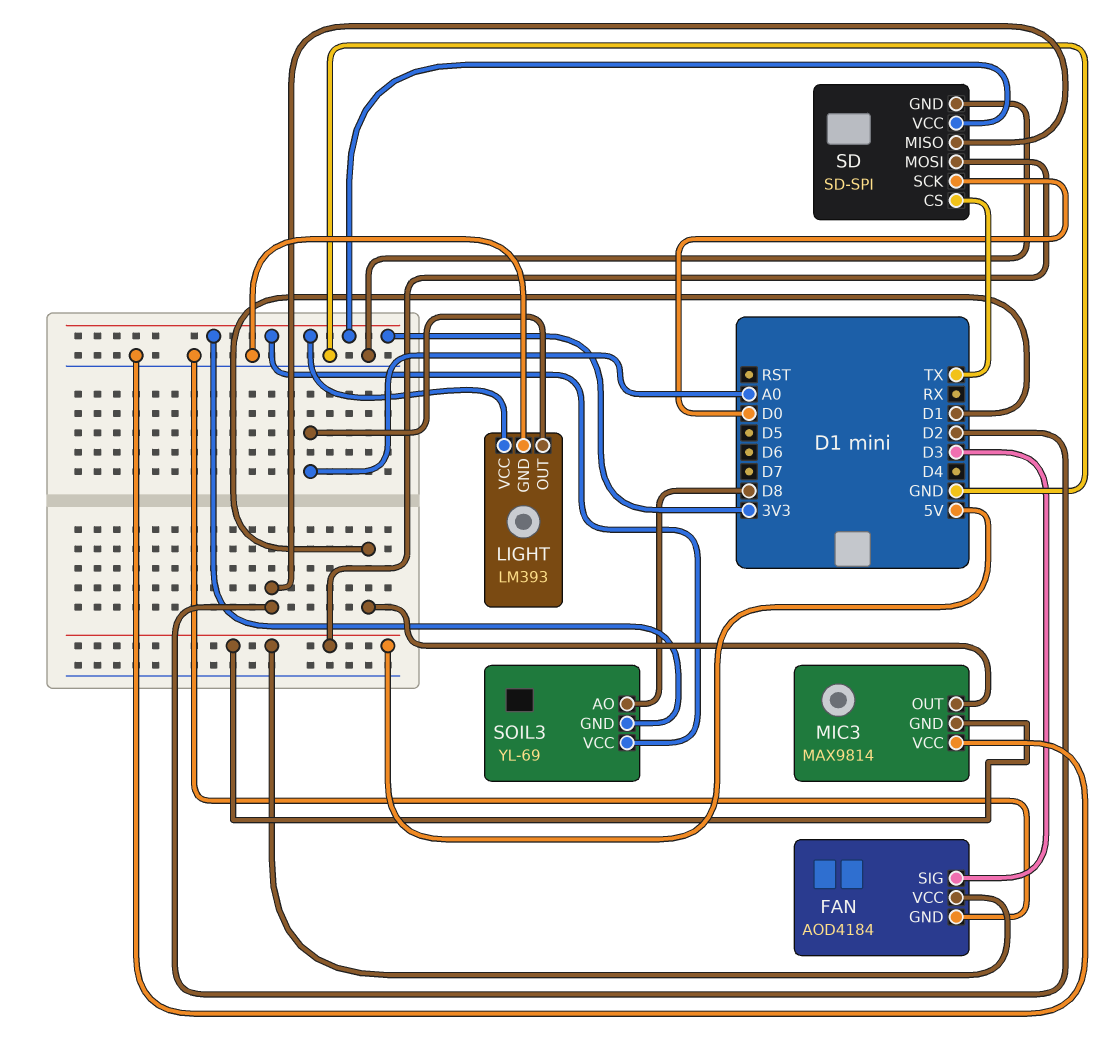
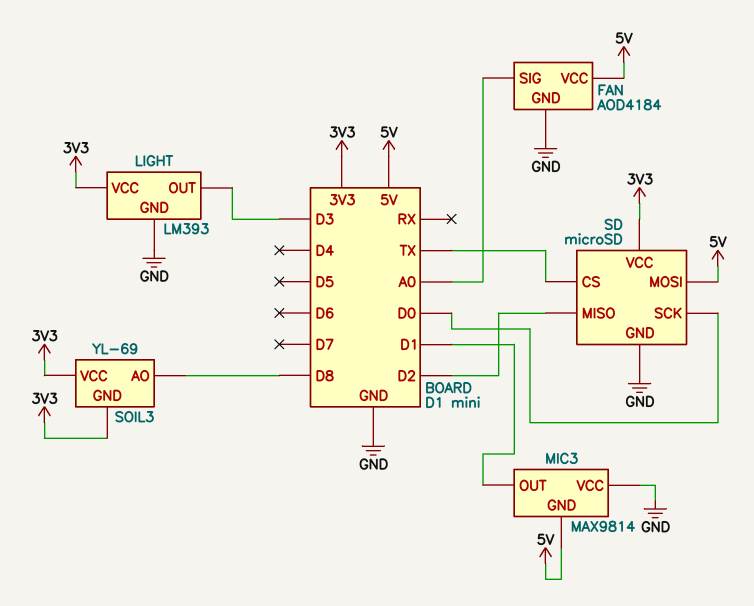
FAN pin SIG: D3 -> A0
LIGHT pin OUT: A0 -> D3
SD: SD-SPI -> microSD

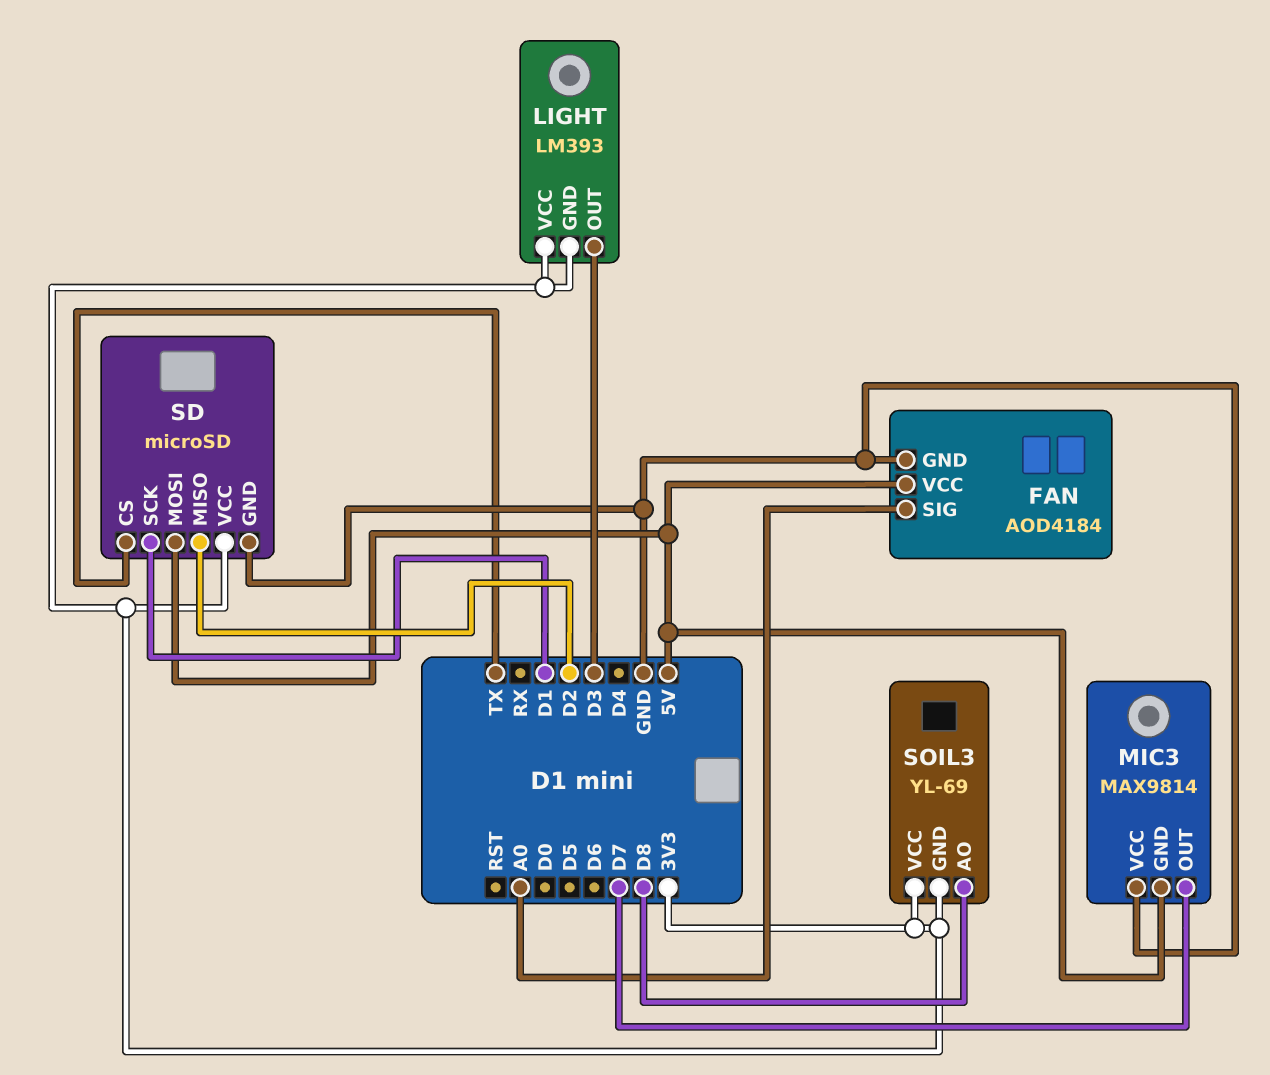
LIGHT pin GND: GND -> 3V3
MIC3 pin OUT: D1 -> D7
SD pin SCK: D0 -> D1

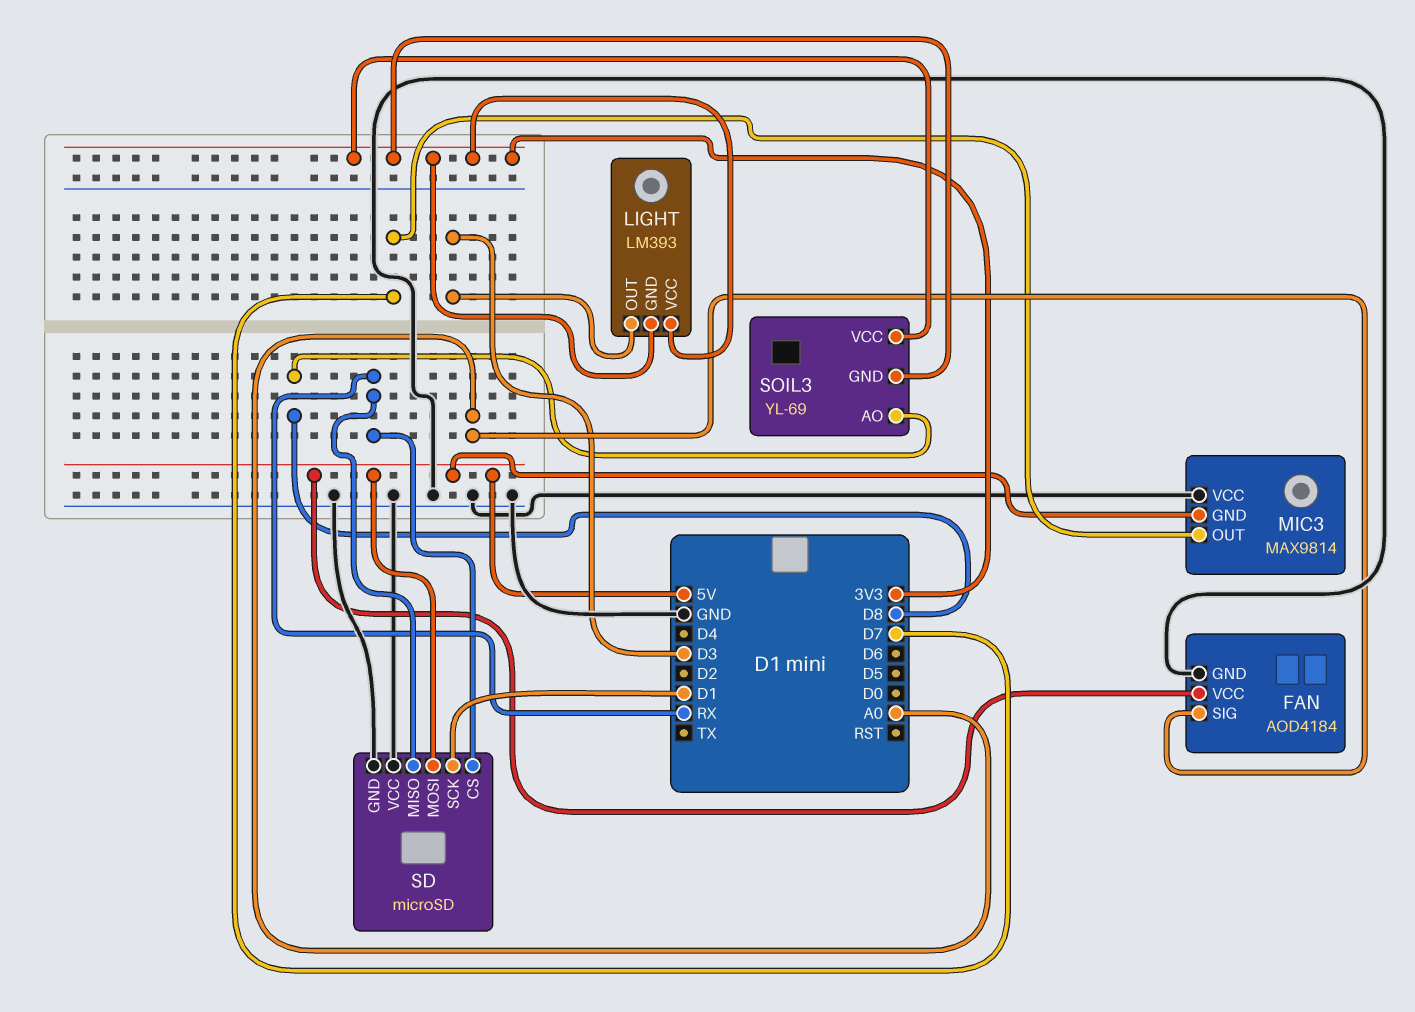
SD pin CS: TX -> RX
SD pin MISO: D2 -> RX
SD pin VCC: 3V3 -> GND

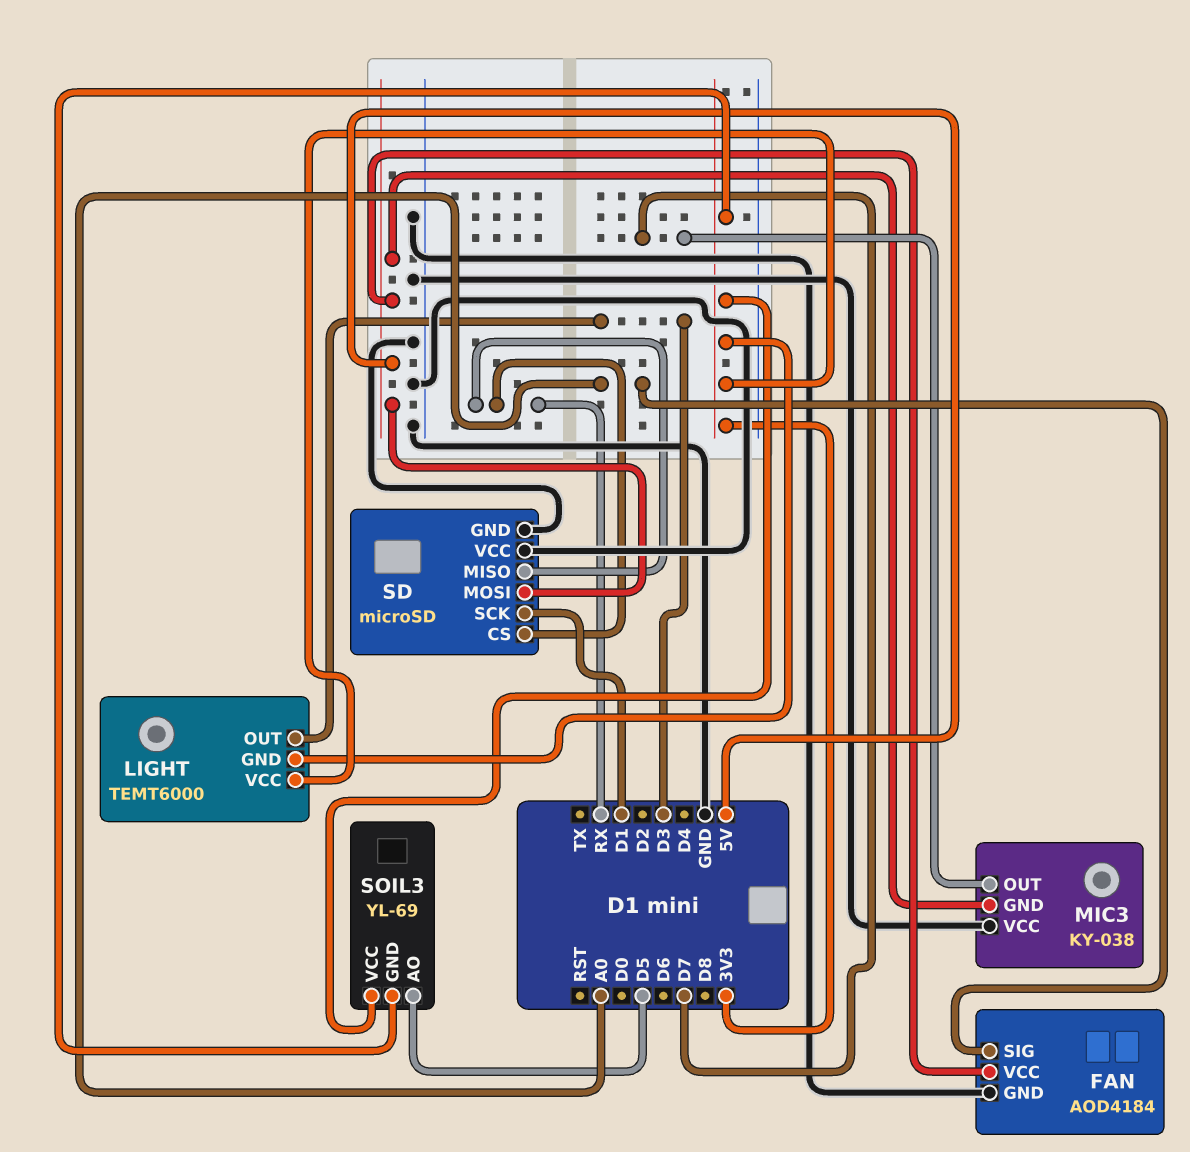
LIGHT: LM393 -> TEMT6000
MIC3: MAX9814 -> KY-038
SOIL3 pin AO: D8 -> D5

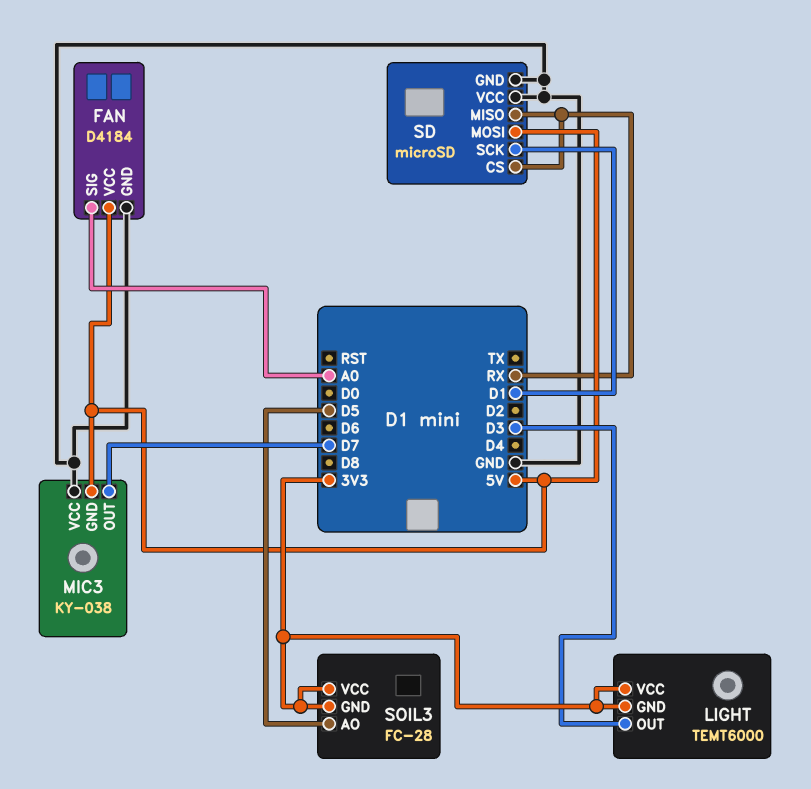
FAN: AOD4184 -> D4184
SOIL3: YL-69 -> FC-28

